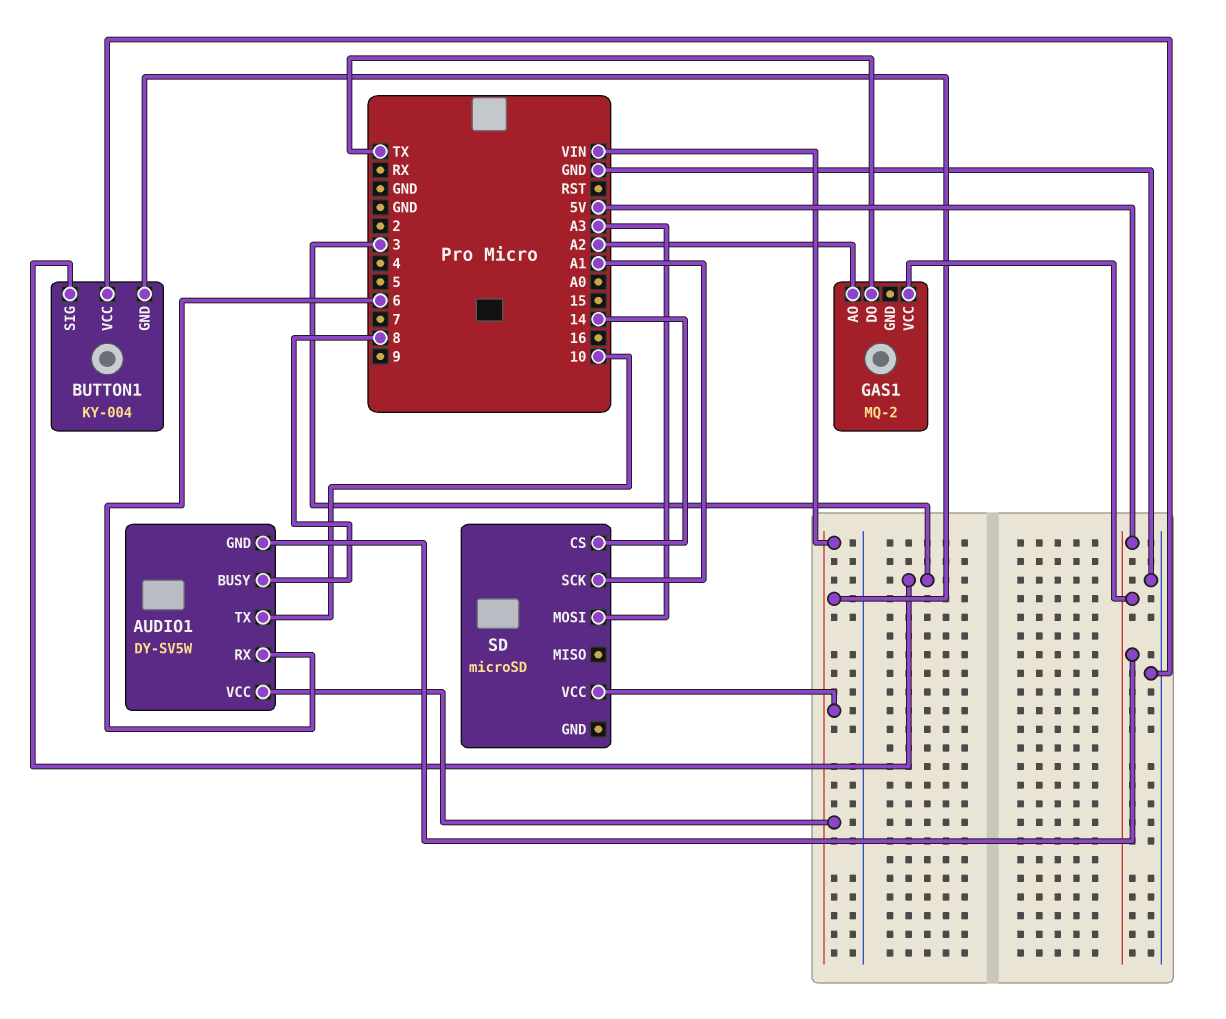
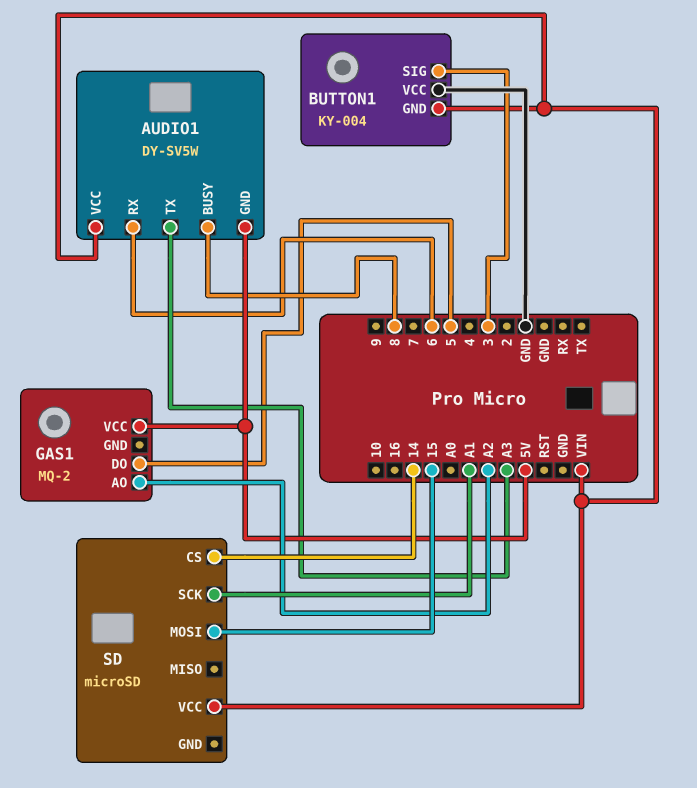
AUDIO1 pin TX: 10 -> A3
GAS1 pin DO: TX -> 5
SD pin MOSI: A3 -> 15

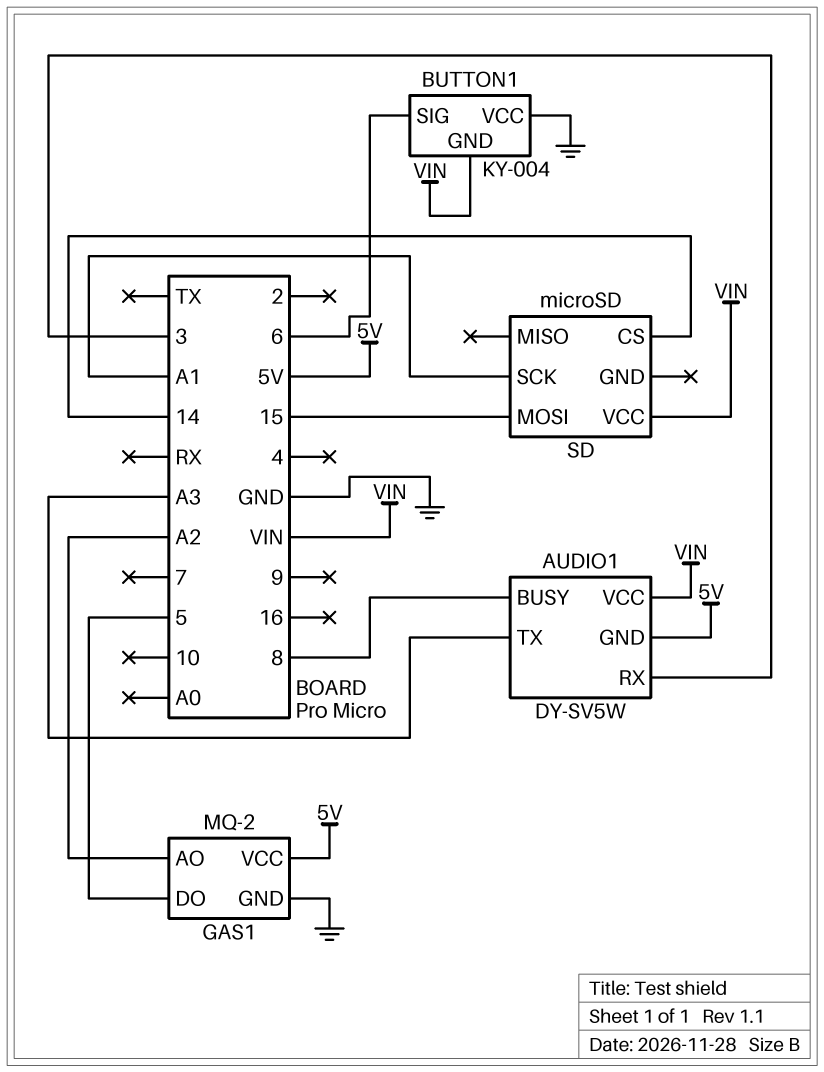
AUDIO1 pin RX: 6 -> 3
BUTTON1 pin SIG: 3 -> 6
GAS1 pin GND: none -> GND

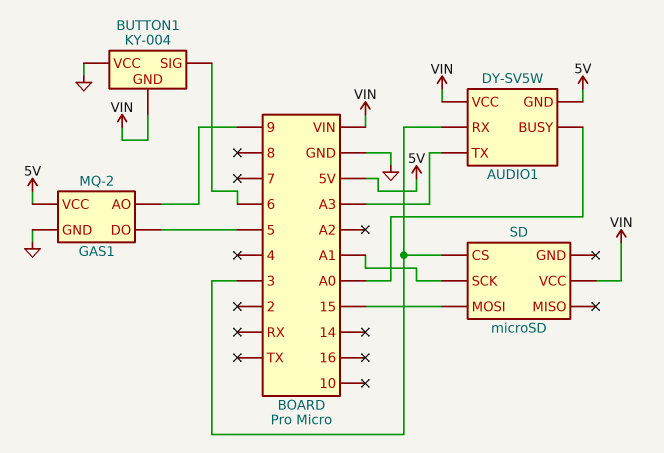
AUDIO1 pin BUSY: 8 -> A0
GAS1 pin AO: A2 -> 9
SD pin CS: 14 -> 3

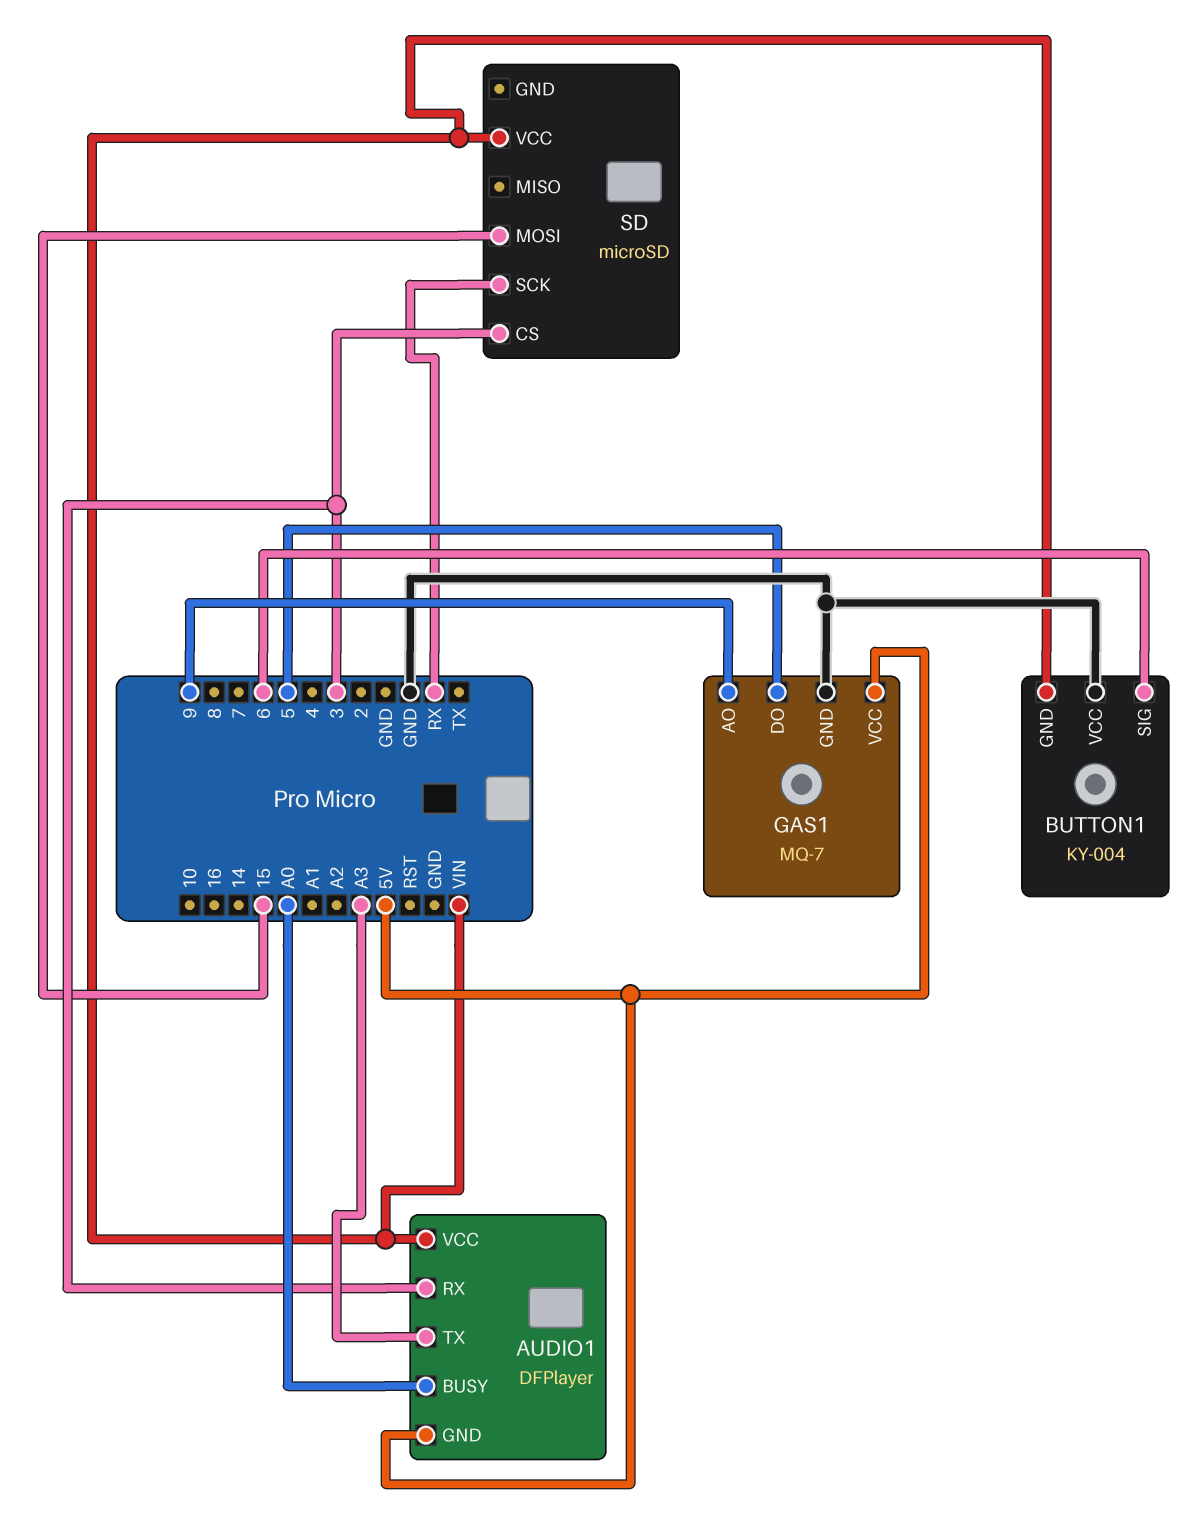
AUDIO1: DY-SV5W -> DFPlayer
GAS1: MQ-2 -> MQ-7
SD pin SCK: A1 -> RX

